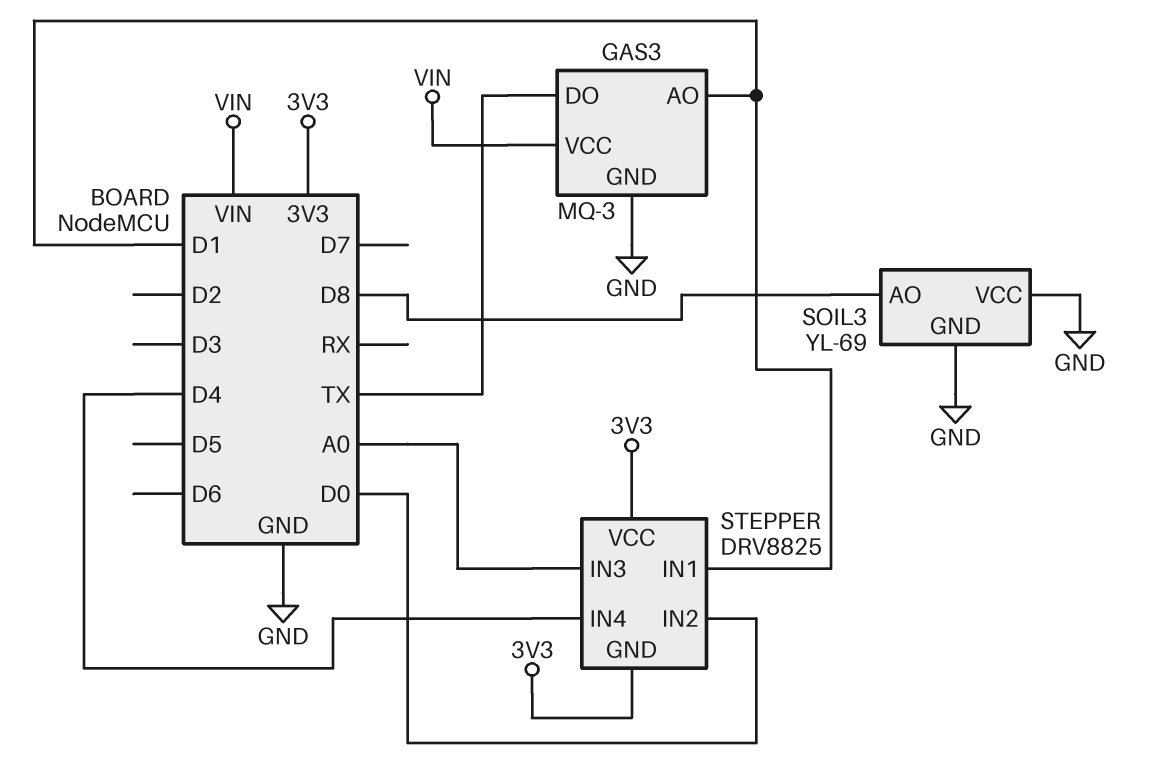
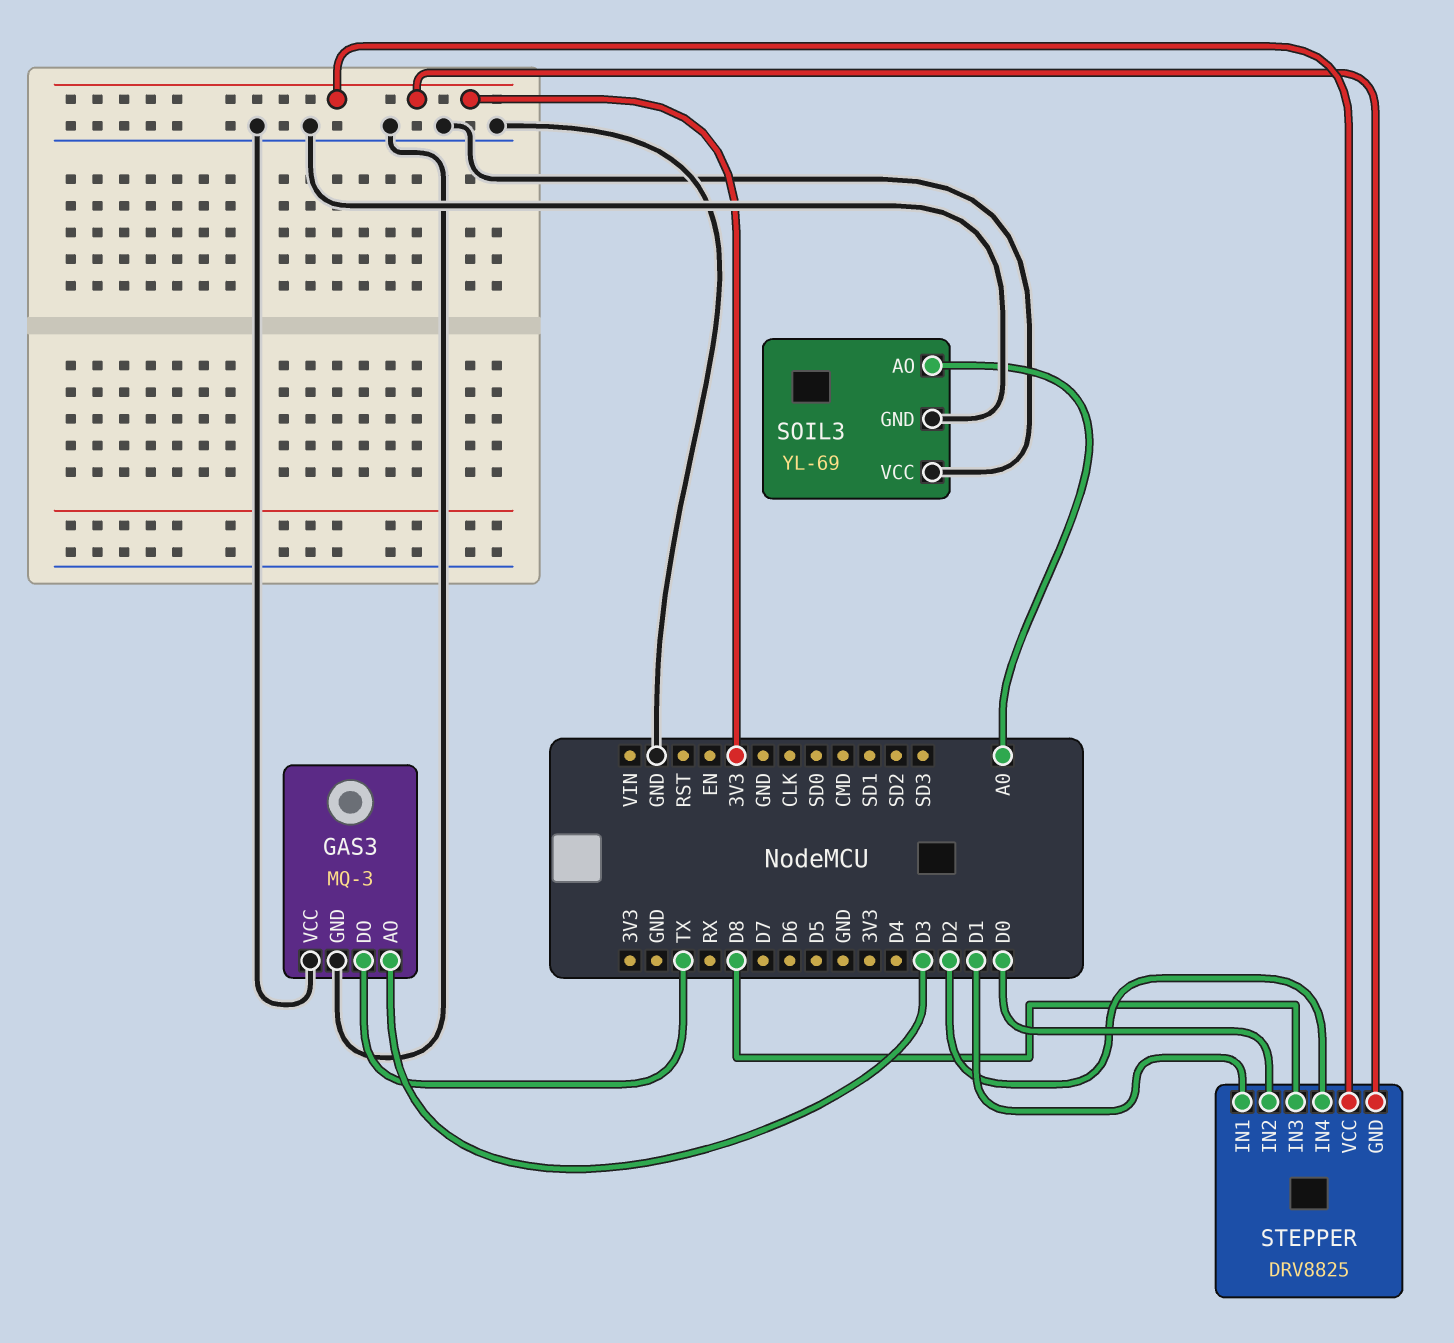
GAS3 pin AO: D1 -> D3
GAS3 pin VCC: VIN -> GND
SOIL3 pin AO: D8 -> A0
STEPPER pin IN3: A0 -> D8
STEPPER pin IN4: D4 -> D2

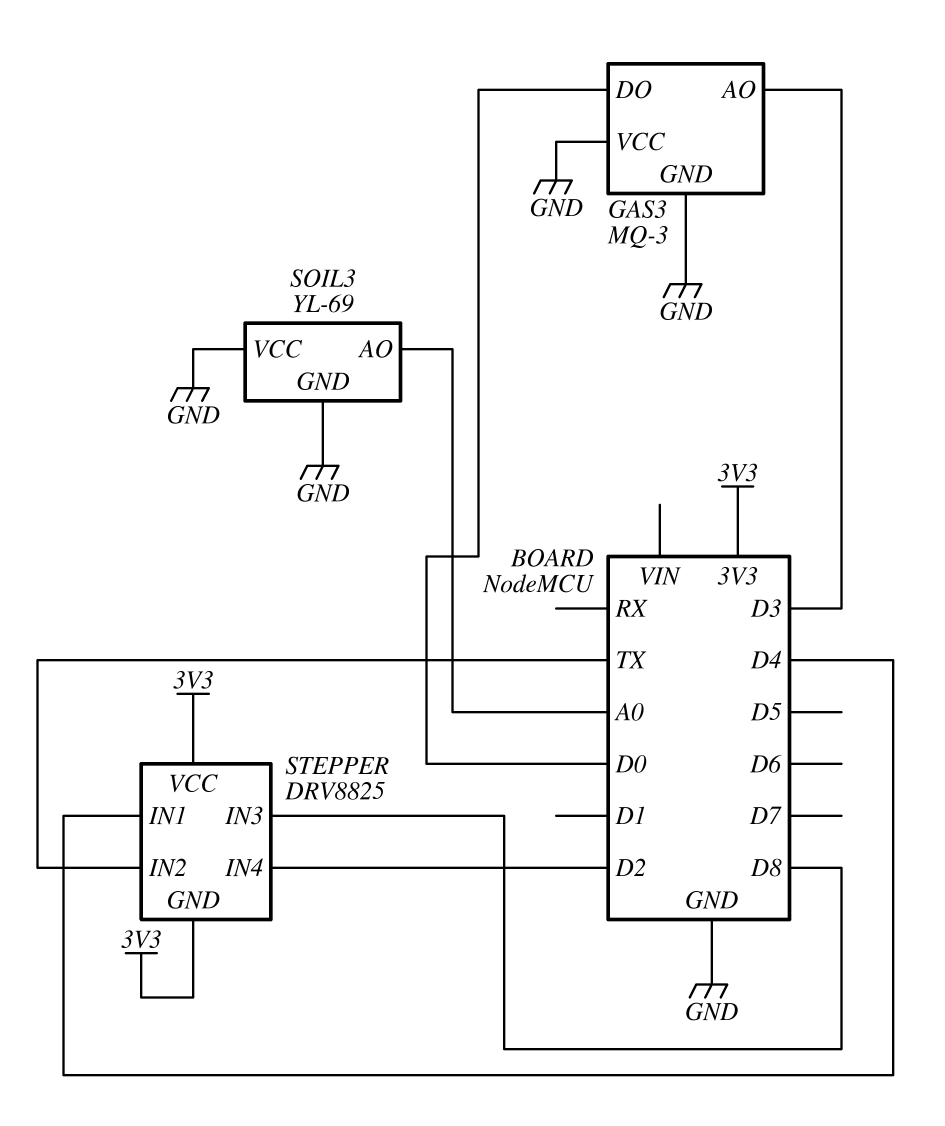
GAS3 pin DO: TX -> D0
STEPPER pin IN1: D1 -> D4
STEPPER pin IN2: D0 -> TX

